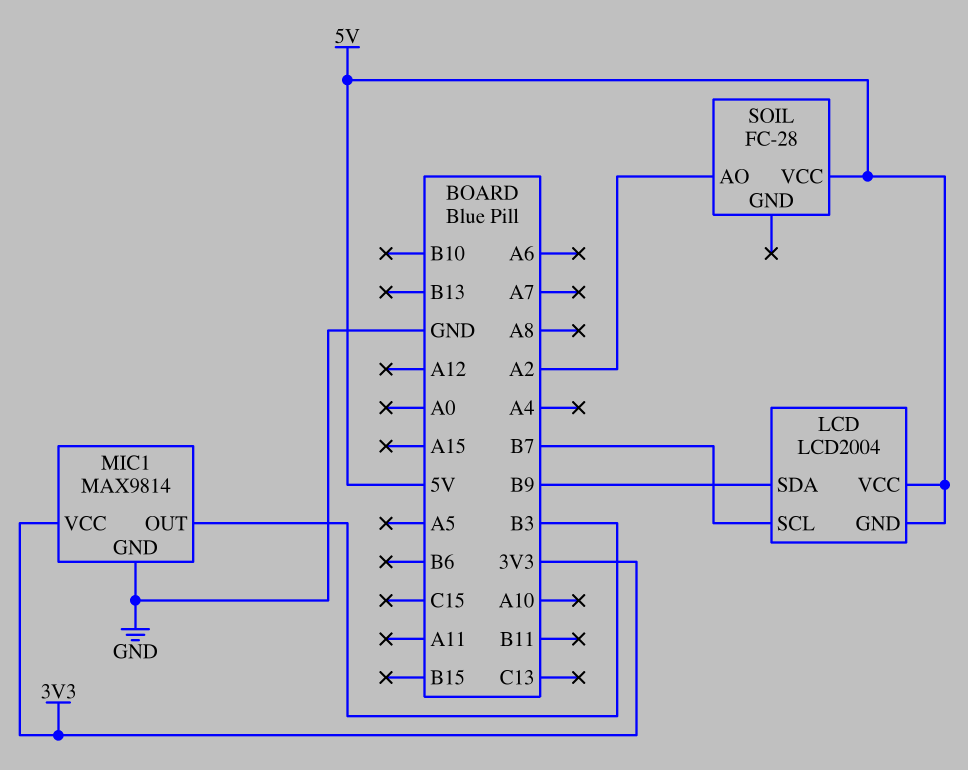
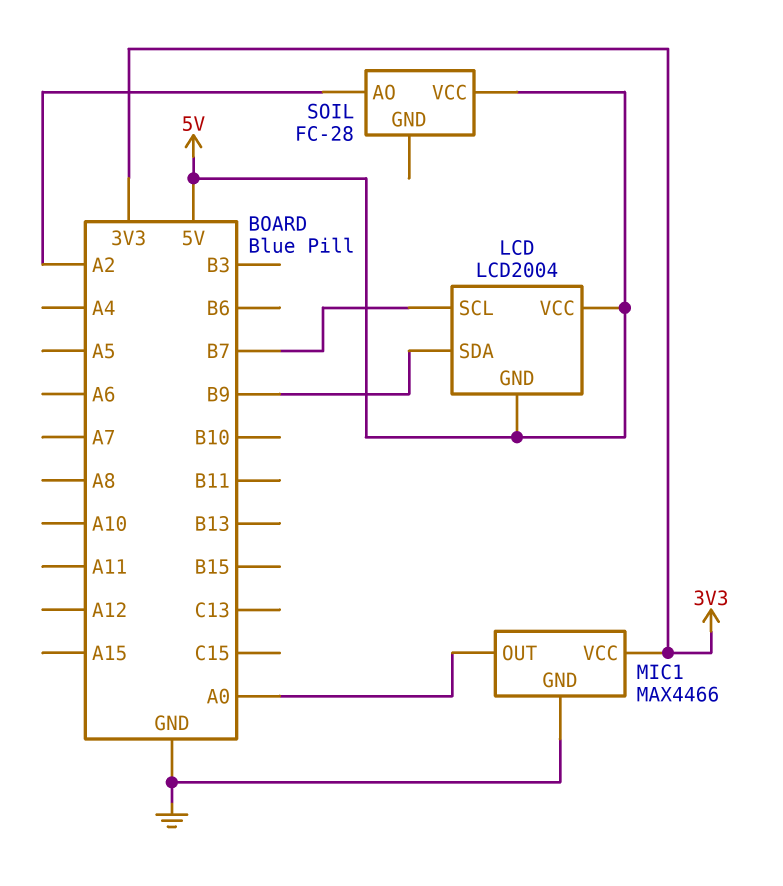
MIC1: MAX9814 -> MAX4466
MIC1 pin OUT: B3 -> A0

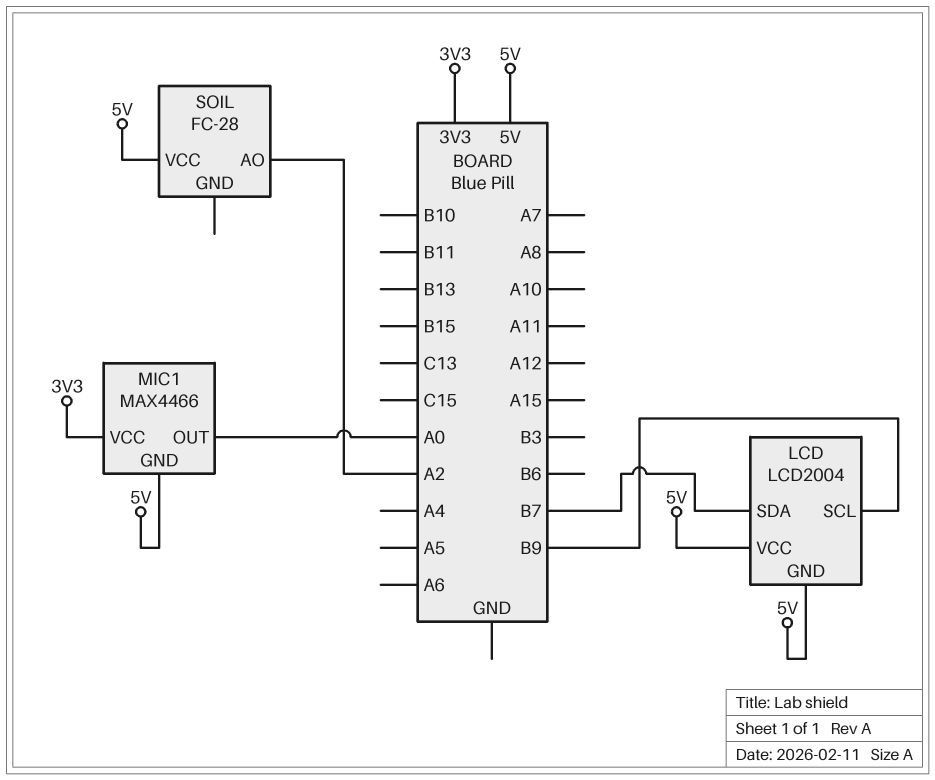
LCD pin SCL: B7 -> B9
LCD pin SDA: B9 -> B7
MIC1 pin GND: GND -> 5V

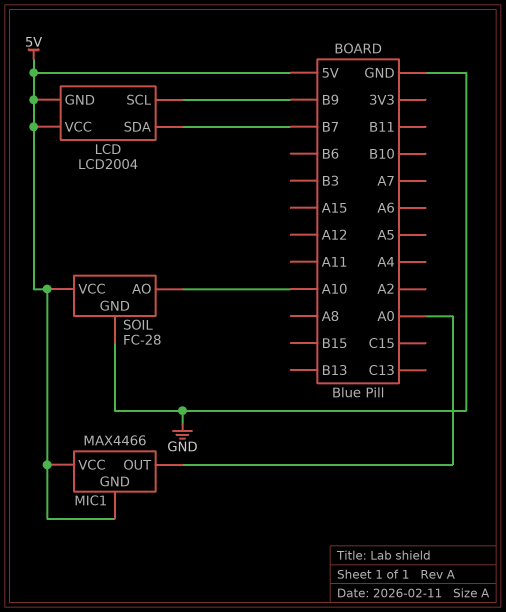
MIC1 pin VCC: 3V3 -> 5V
SOIL pin AO: A2 -> A10
SOIL pin GND: none -> GND

